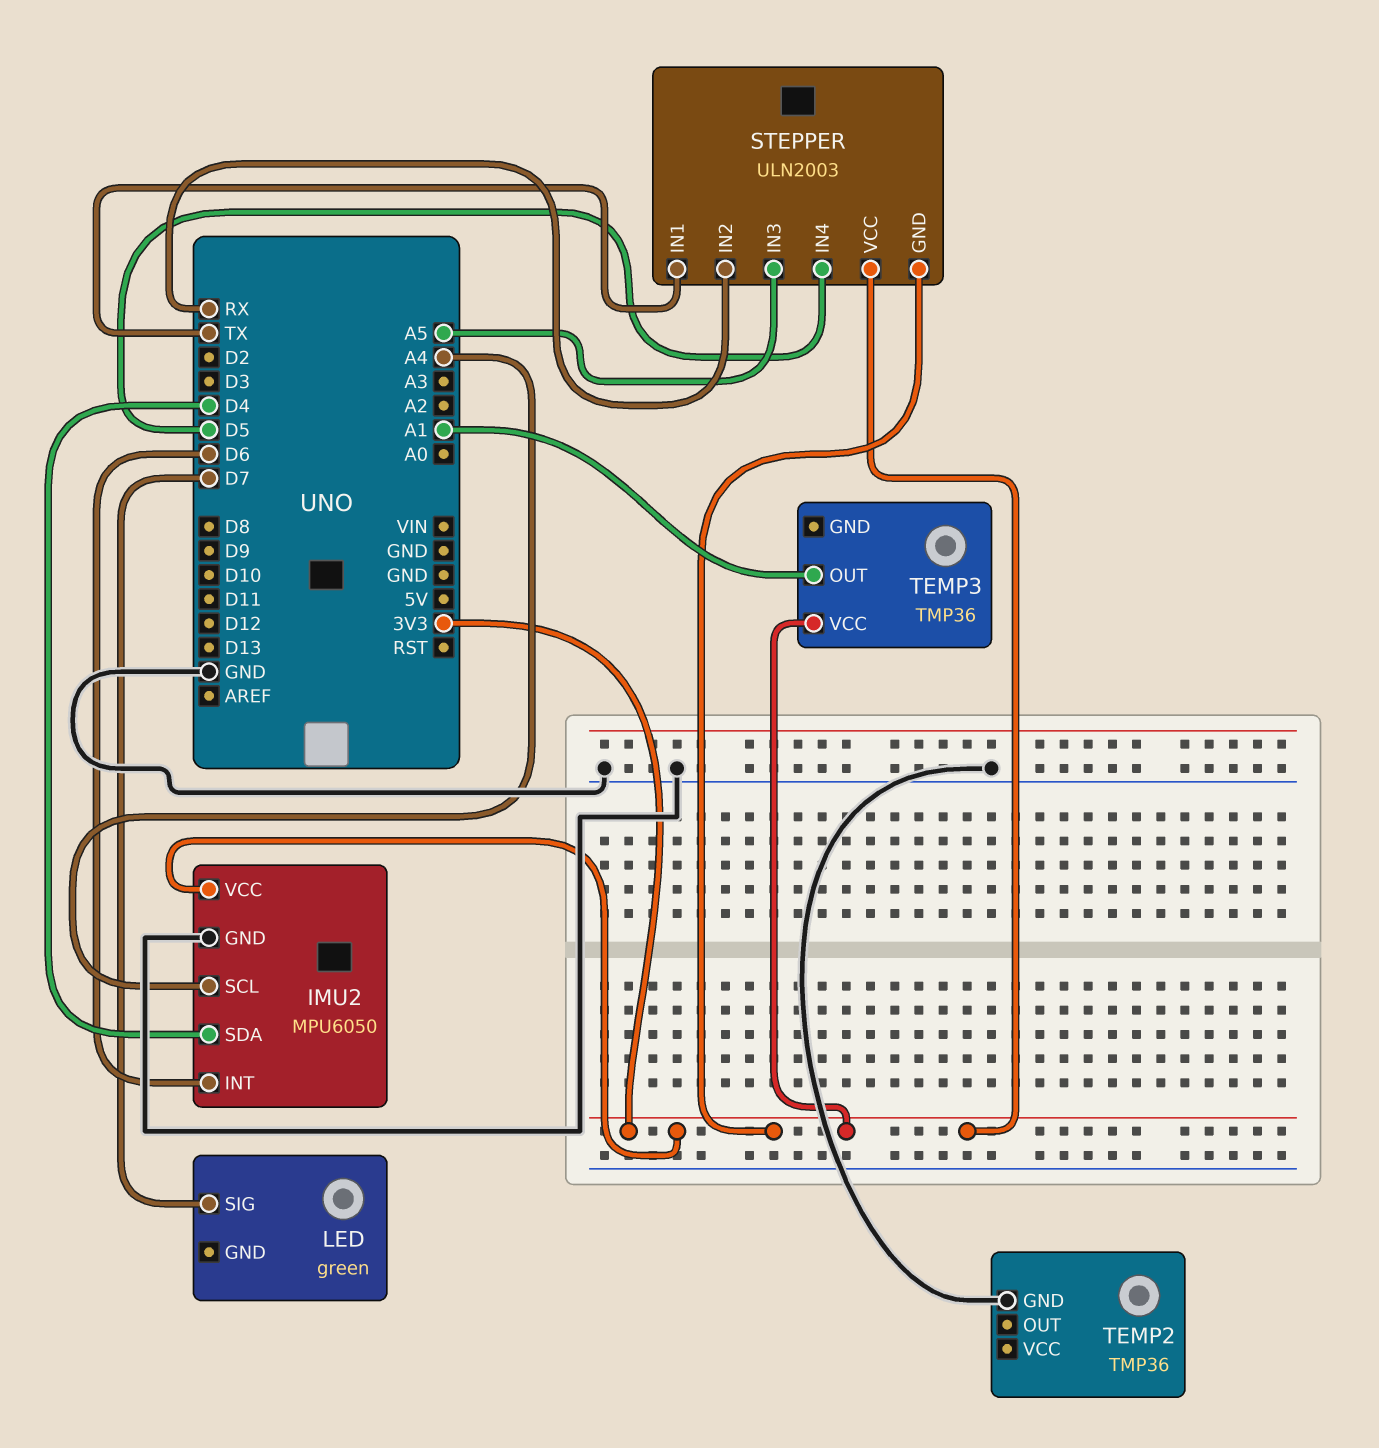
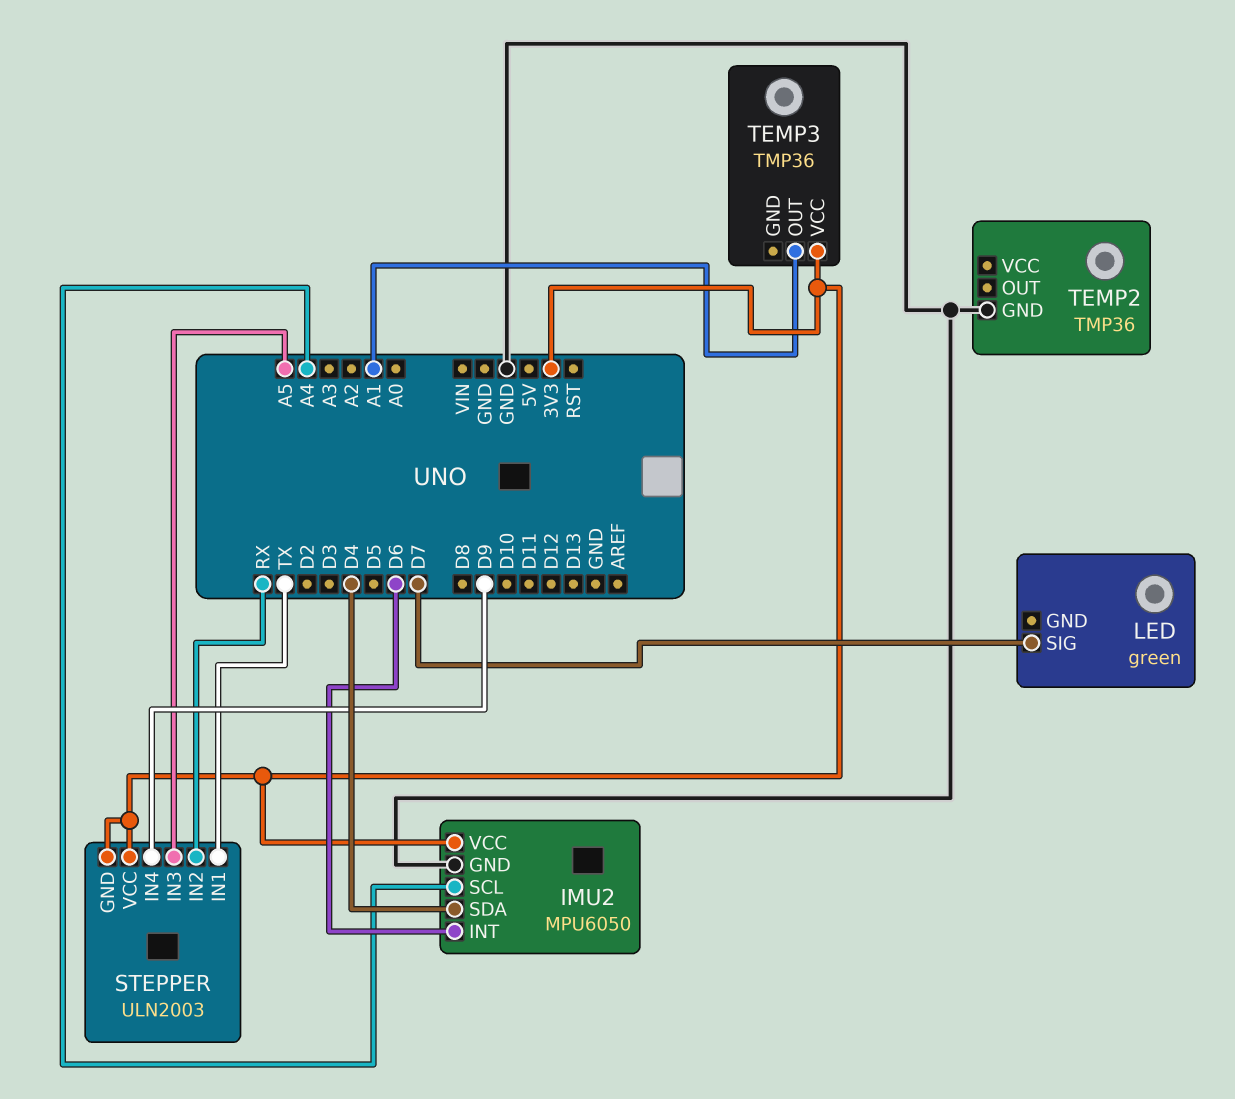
STEPPER pin IN4: D5 -> D9

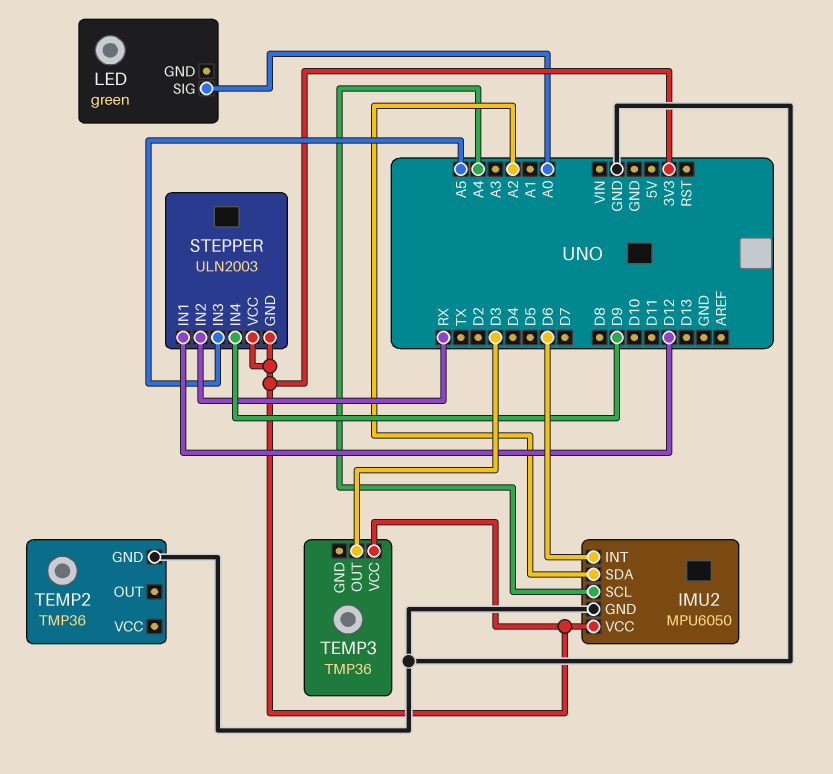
IMU2 pin SDA: D4 -> A2
LED pin SIG: D7 -> A0
STEPPER pin IN1: TX -> D12
TEMP3 pin OUT: A1 -> D3

